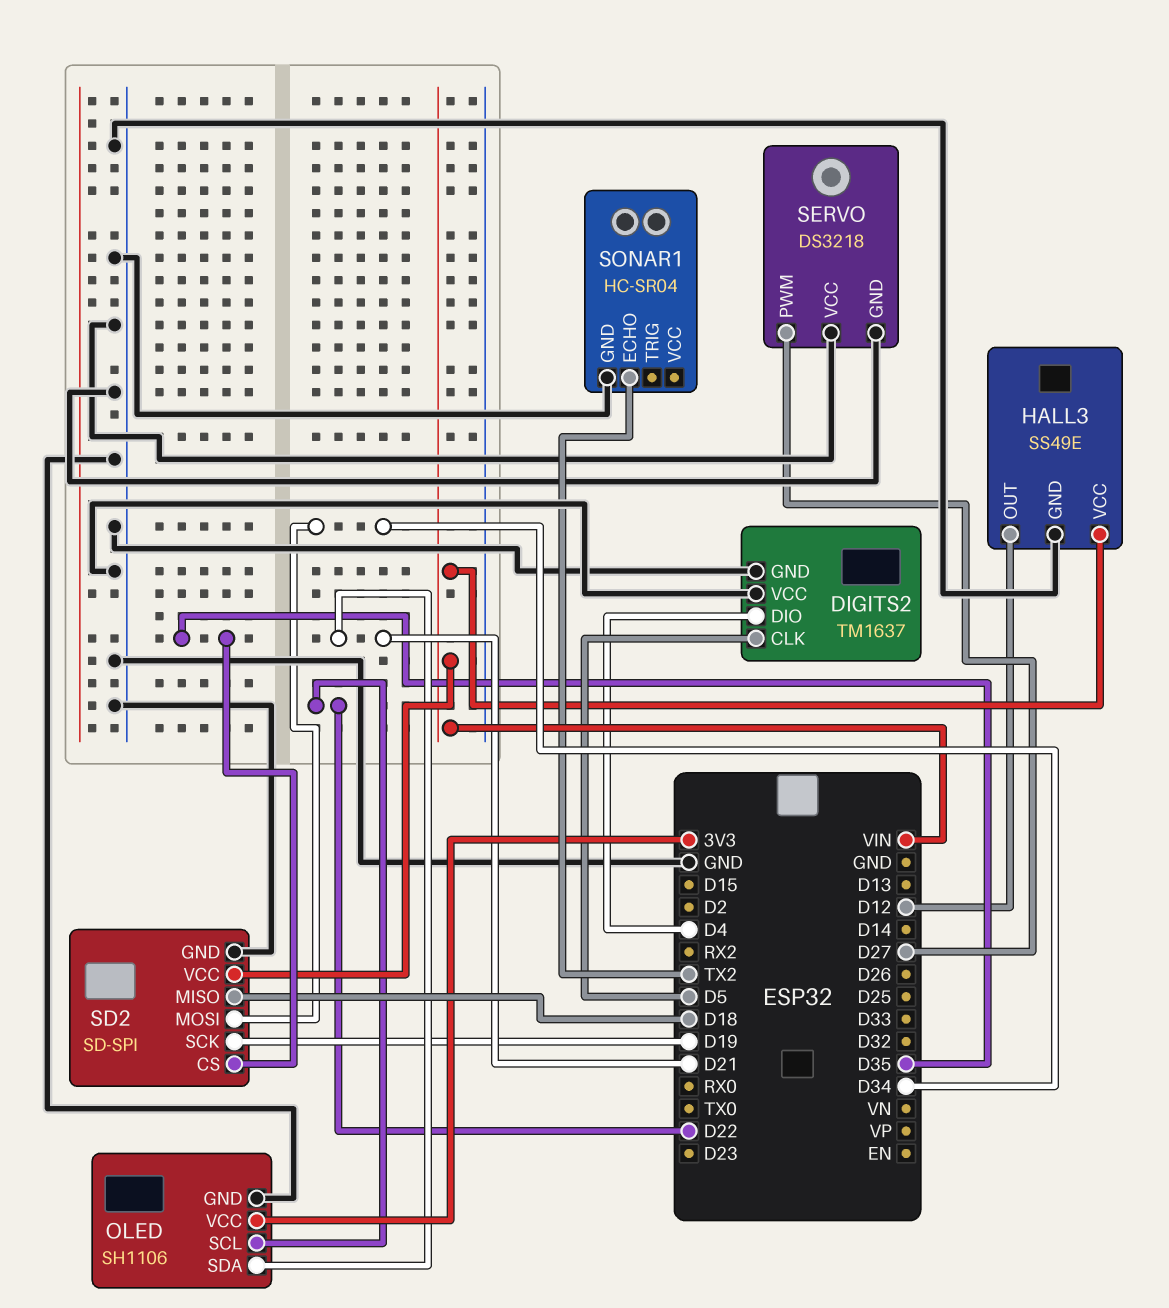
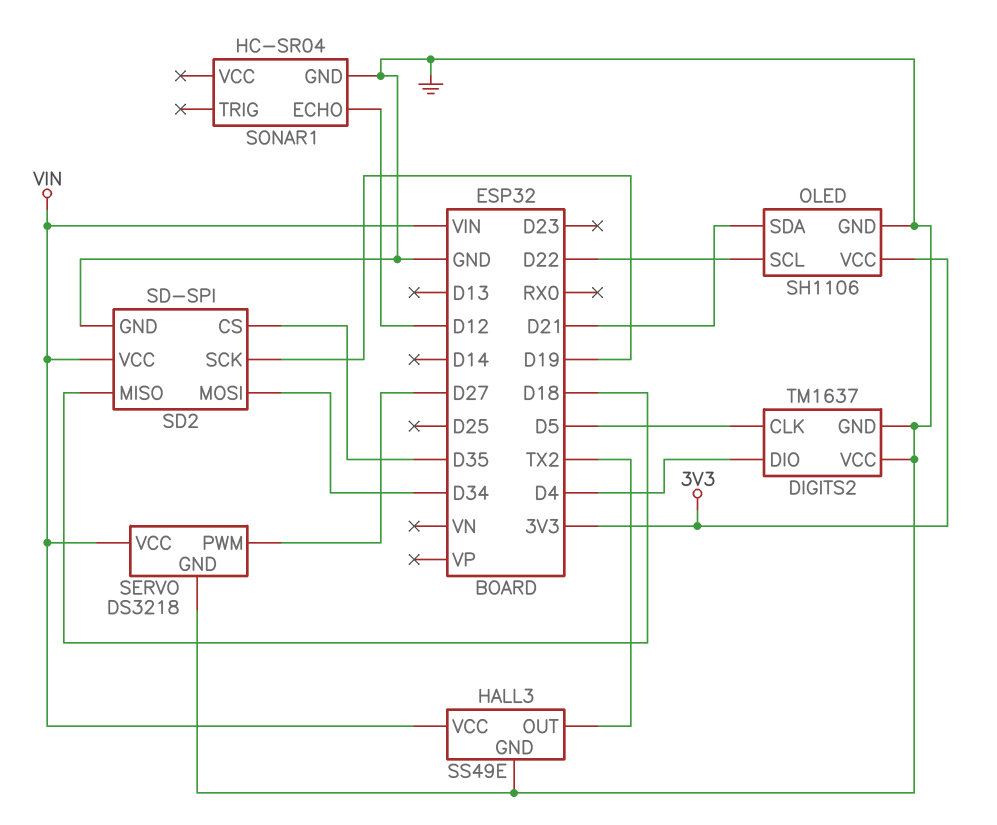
HALL3 pin OUT: D12 -> TX2
SERVO pin VCC: GND -> VIN
SONAR1 pin ECHO: TX2 -> D12

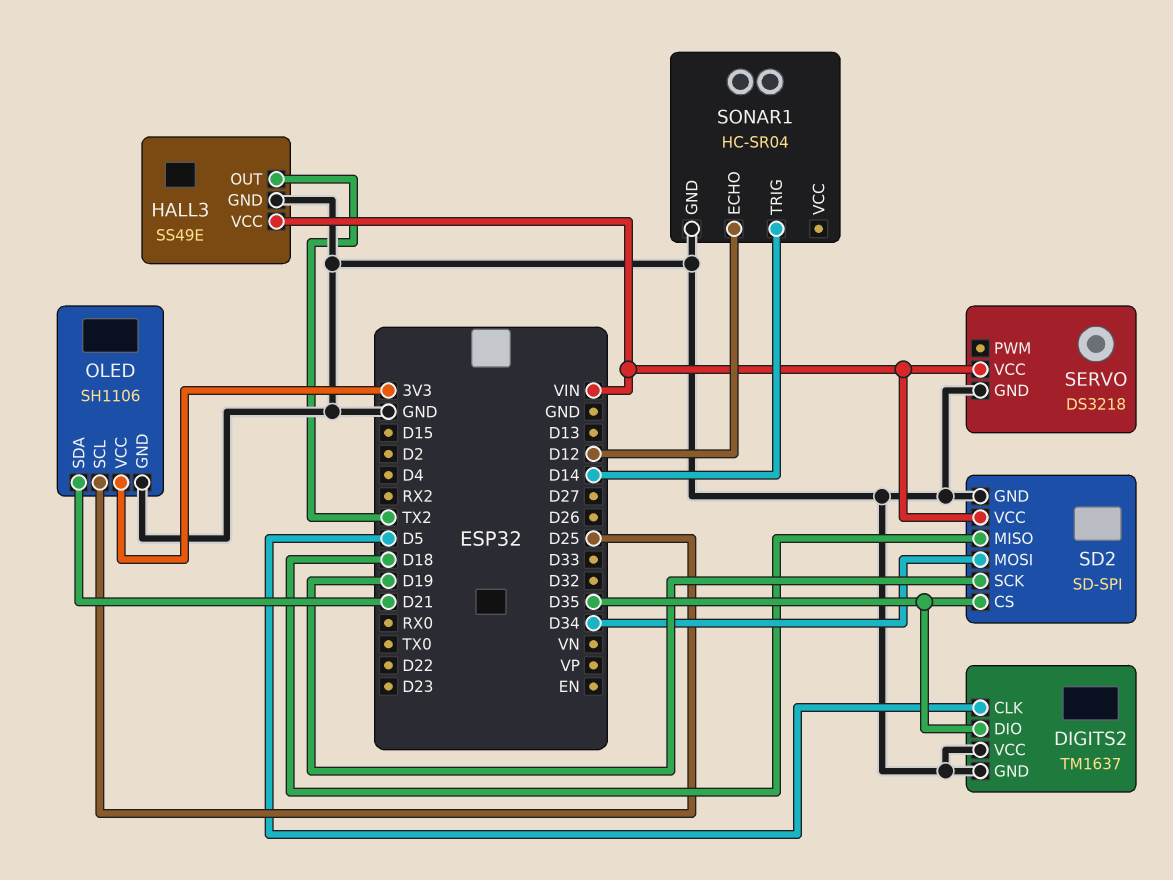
DIGITS2 pin DIO: D4 -> D35
OLED pin SCL: D22 -> D25
SERVO pin PWM: D27 -> none
SONAR1 pin TRIG: none -> D14

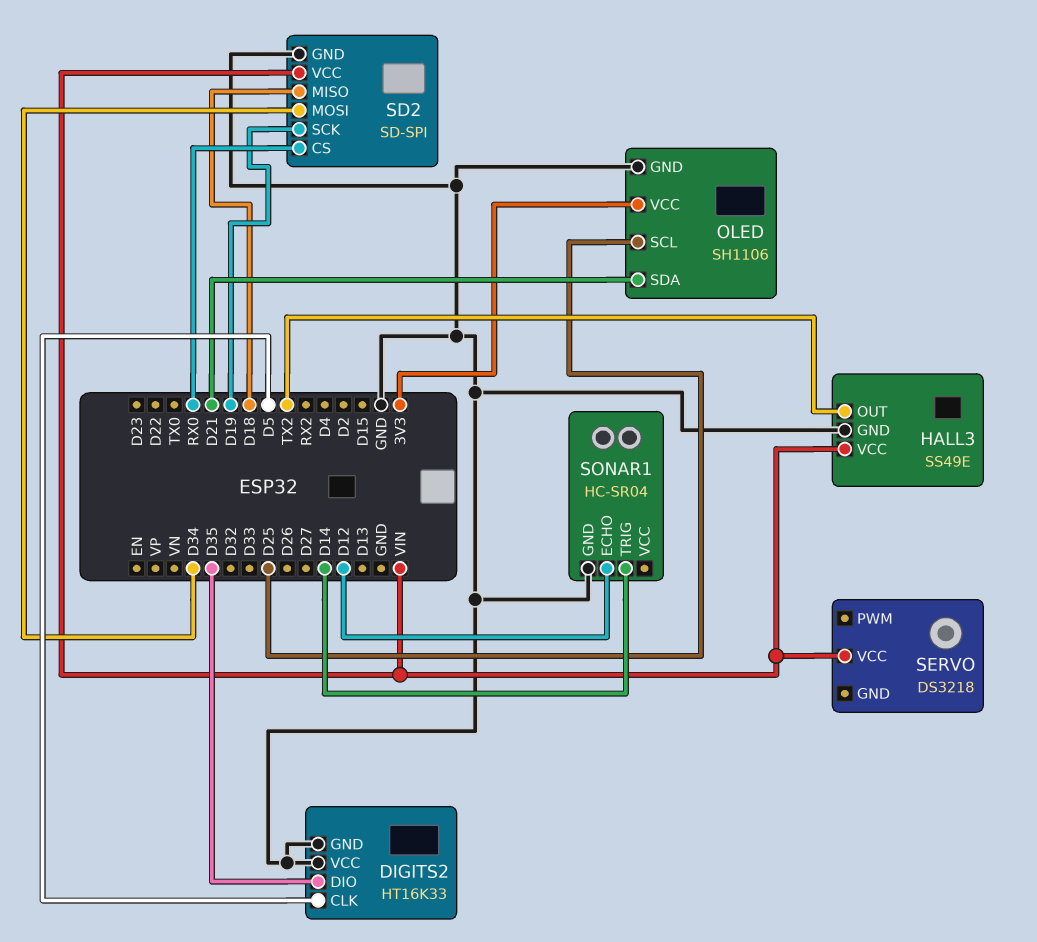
DIGITS2: TM1637 -> HT16K33
SD2 pin CS: D35 -> RX0
SERVO pin GND: GND -> none

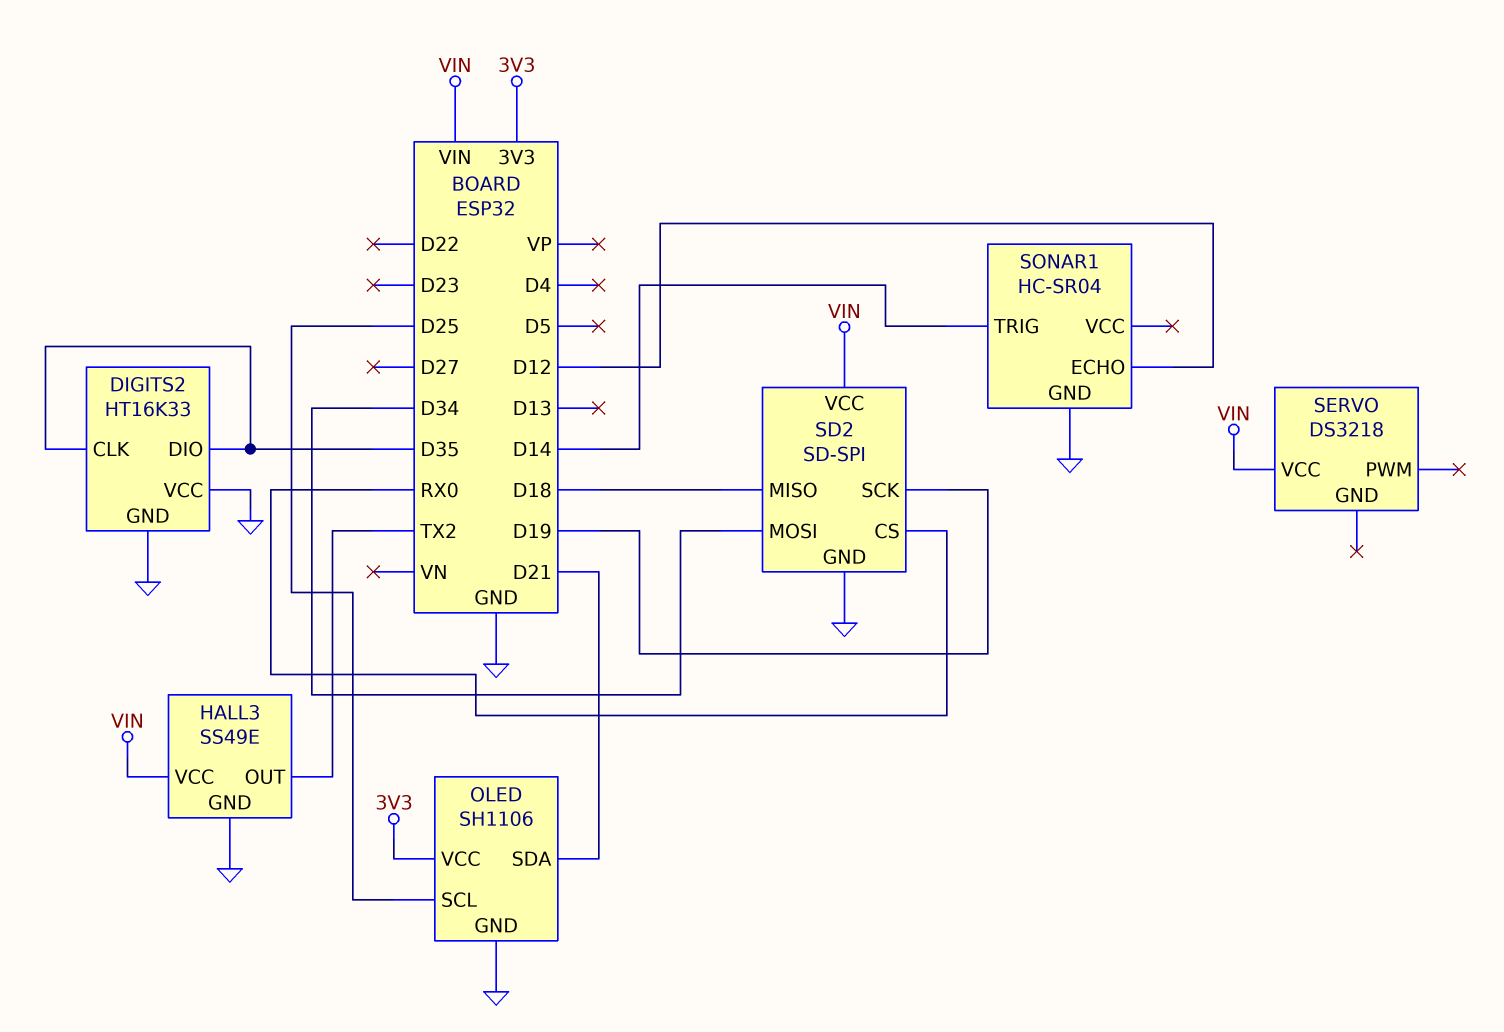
DIGITS2 pin CLK: D5 -> D35

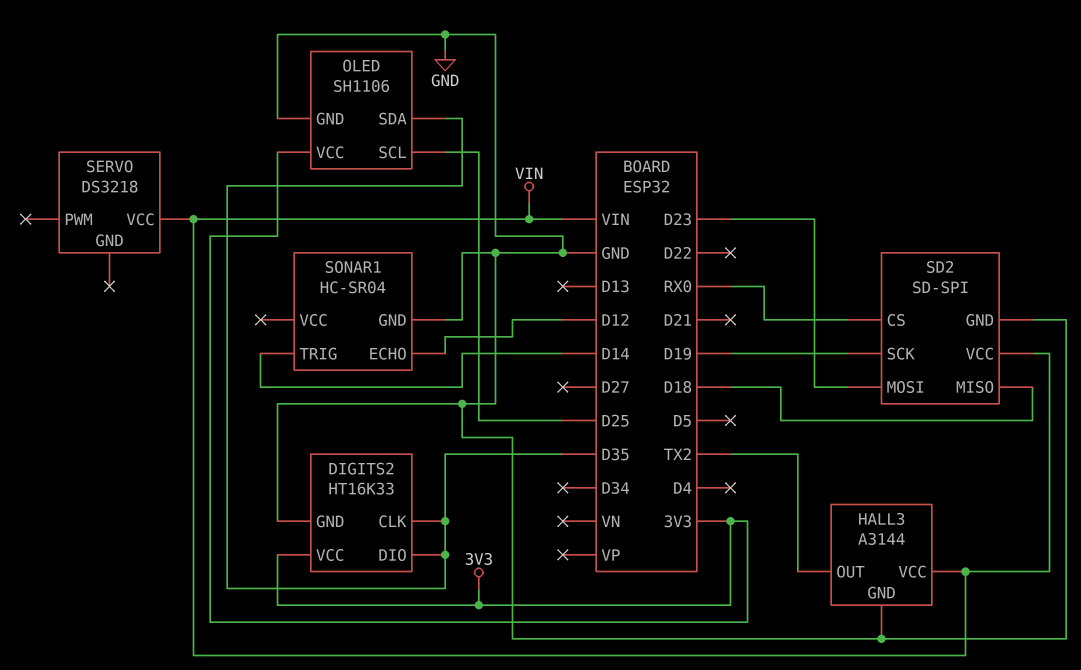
DIGITS2 pin VCC: GND -> 3V3
HALL3: SS49E -> A3144
OLED pin SDA: D21 -> D35
SD2 pin MOSI: D34 -> D23

